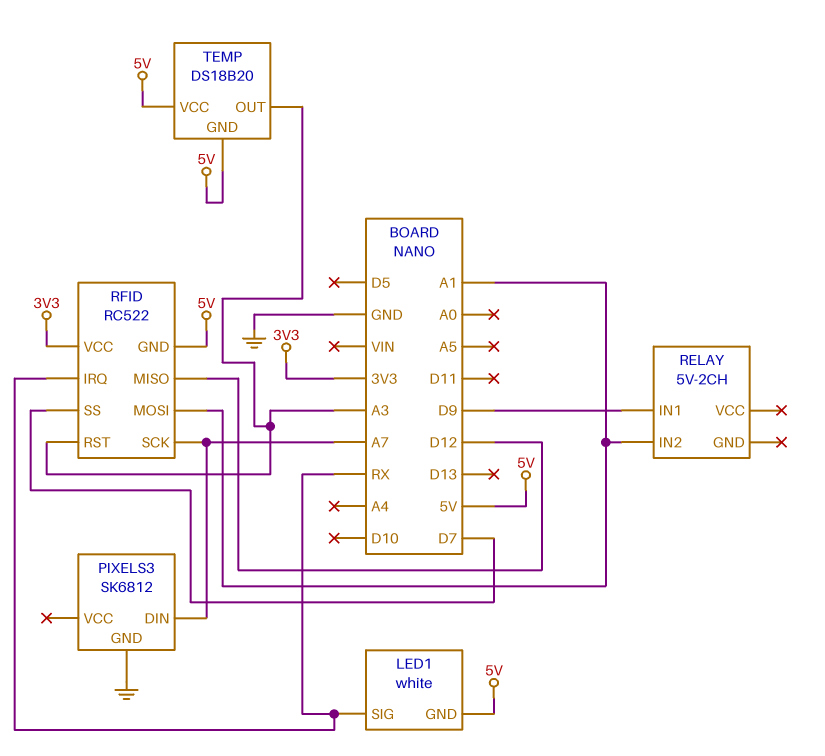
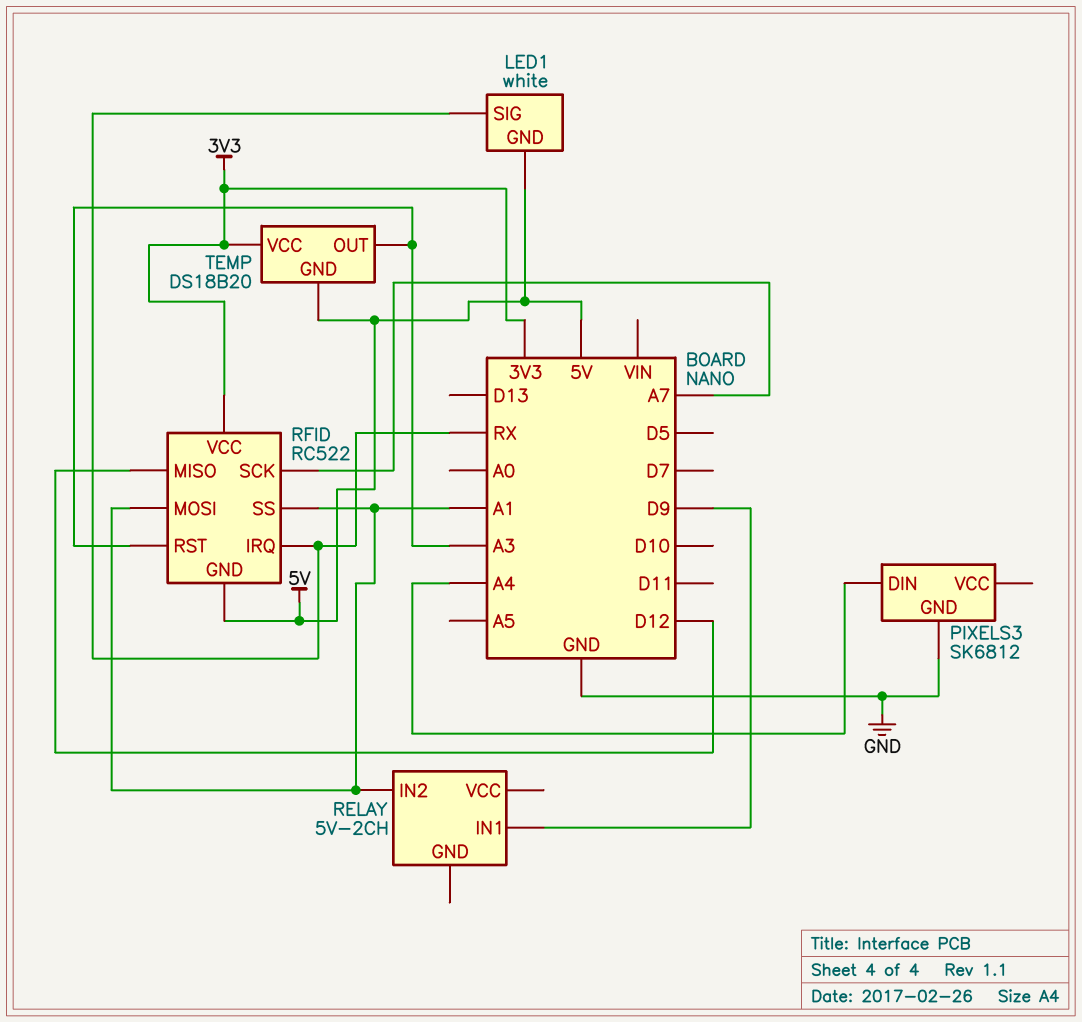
PIXELS3 pin DIN: A7 -> A4
RFID pin SS: D7 -> A1
TEMP pin VCC: 5V -> 3V3

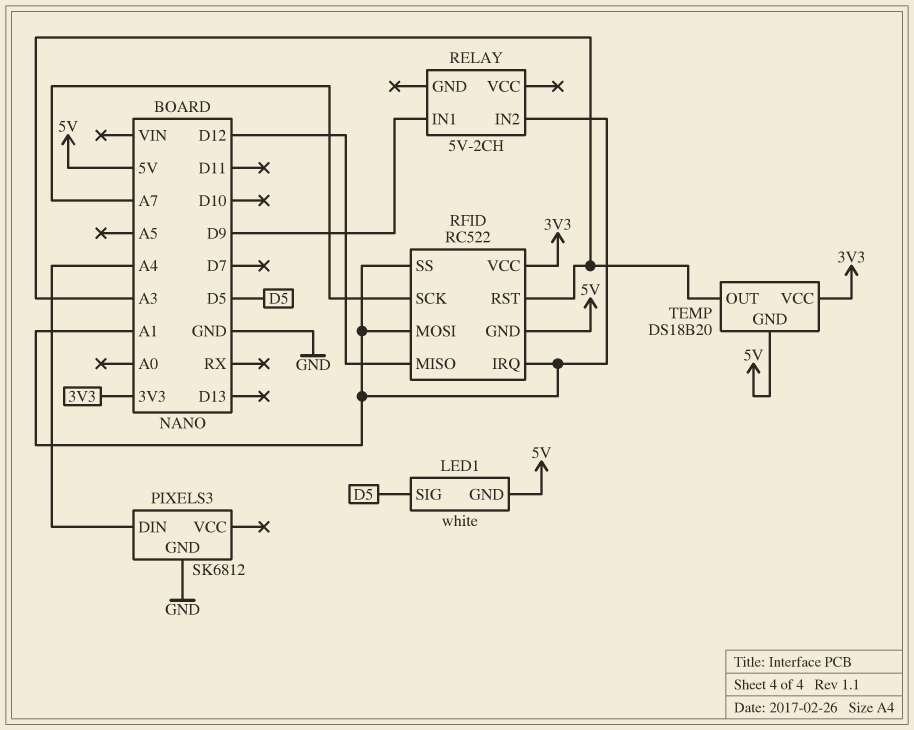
LED1 pin SIG: RX -> D5
RFID pin IRQ: RX -> A1

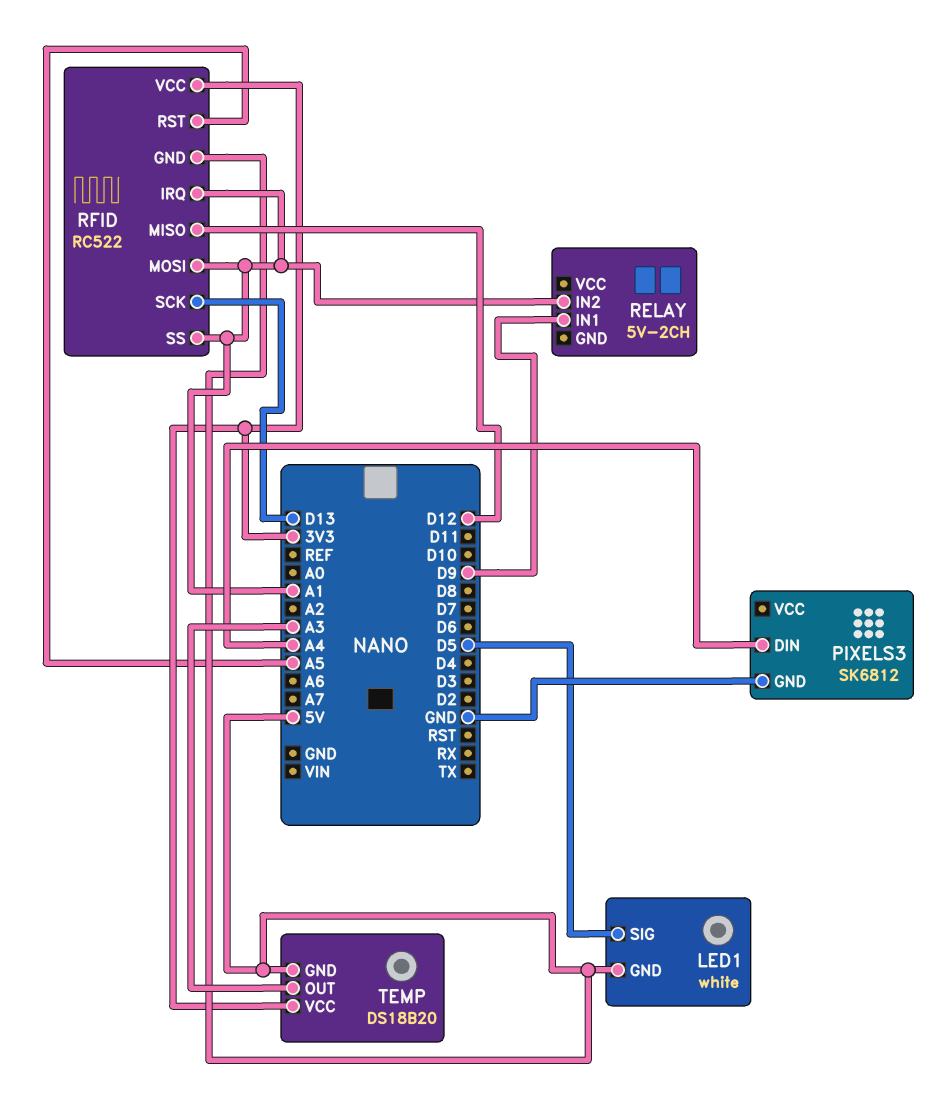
RFID pin RST: A3 -> A5
RFID pin SCK: A7 -> D13

